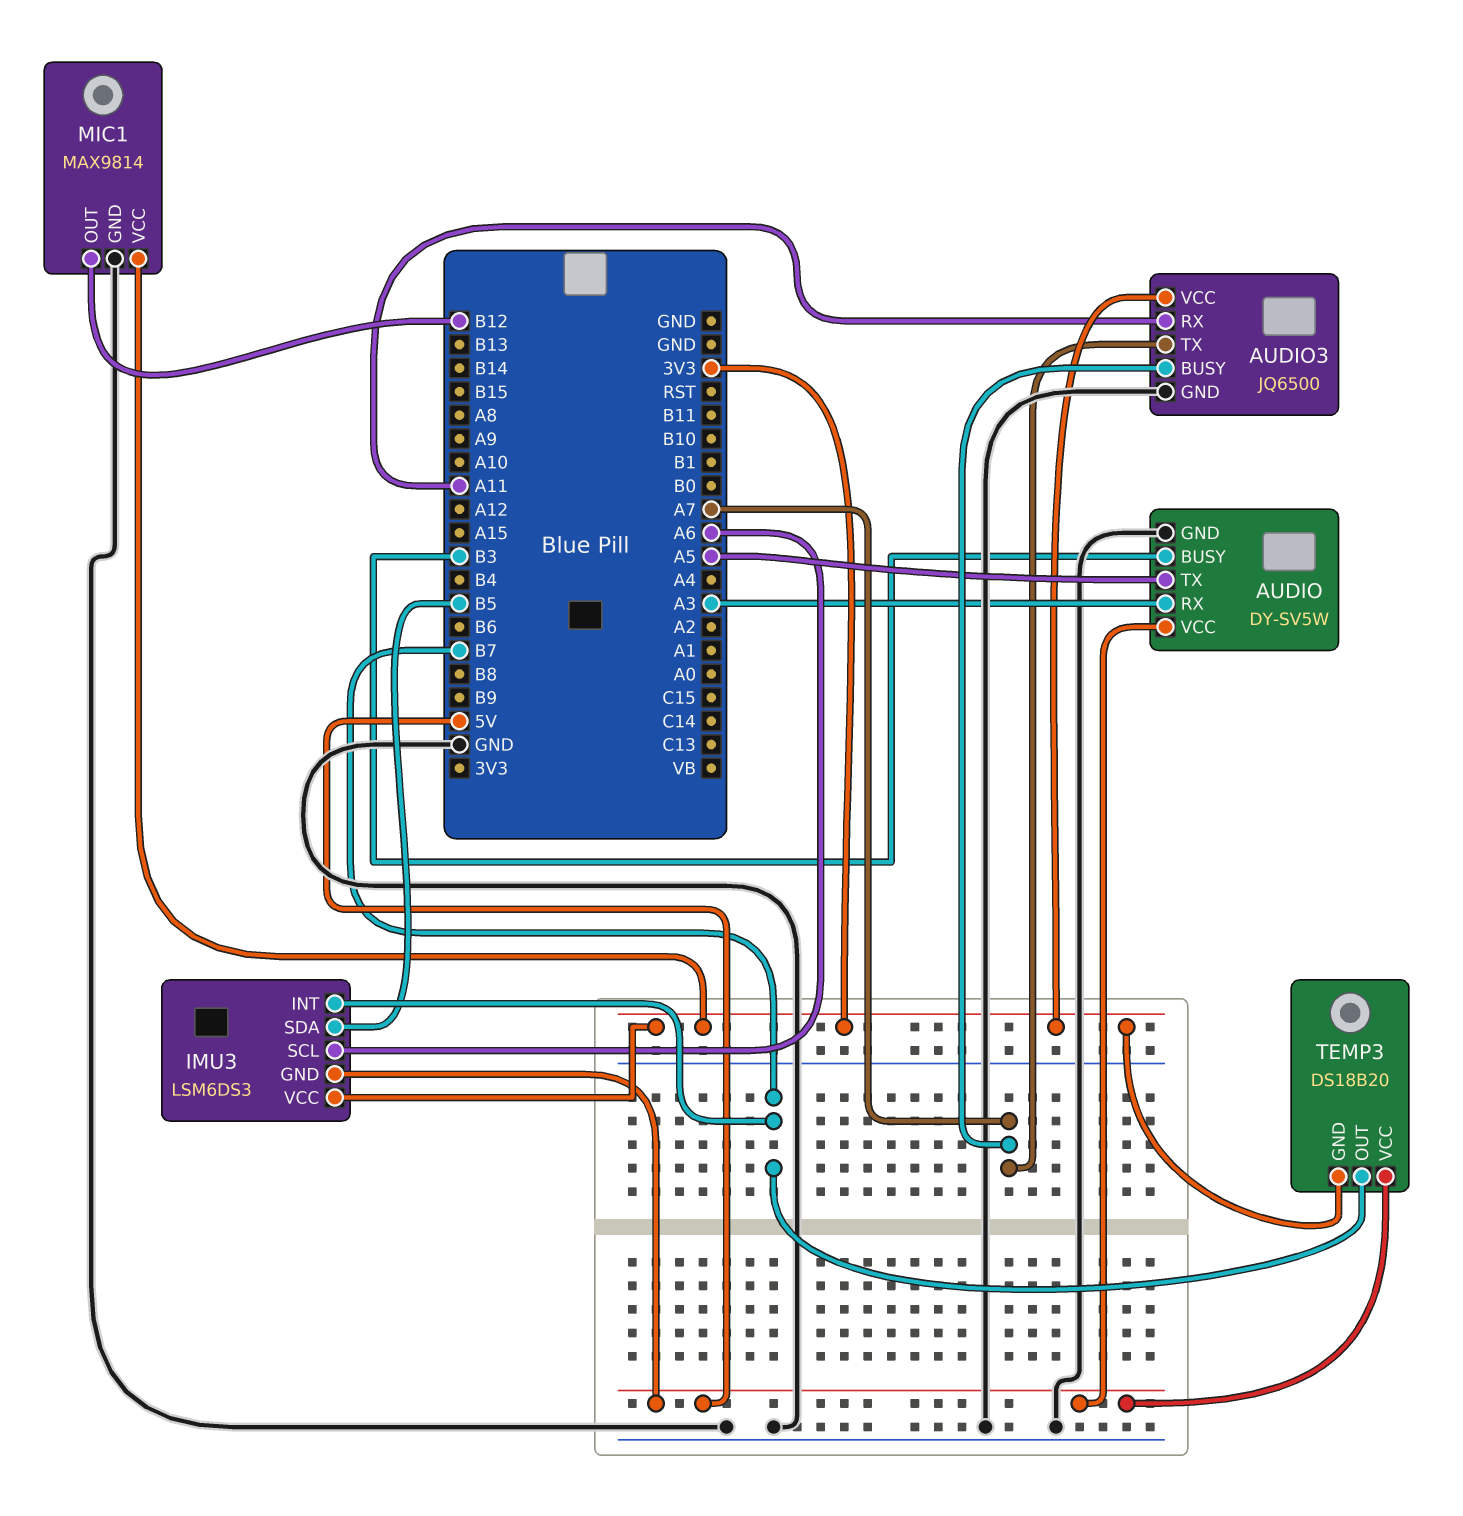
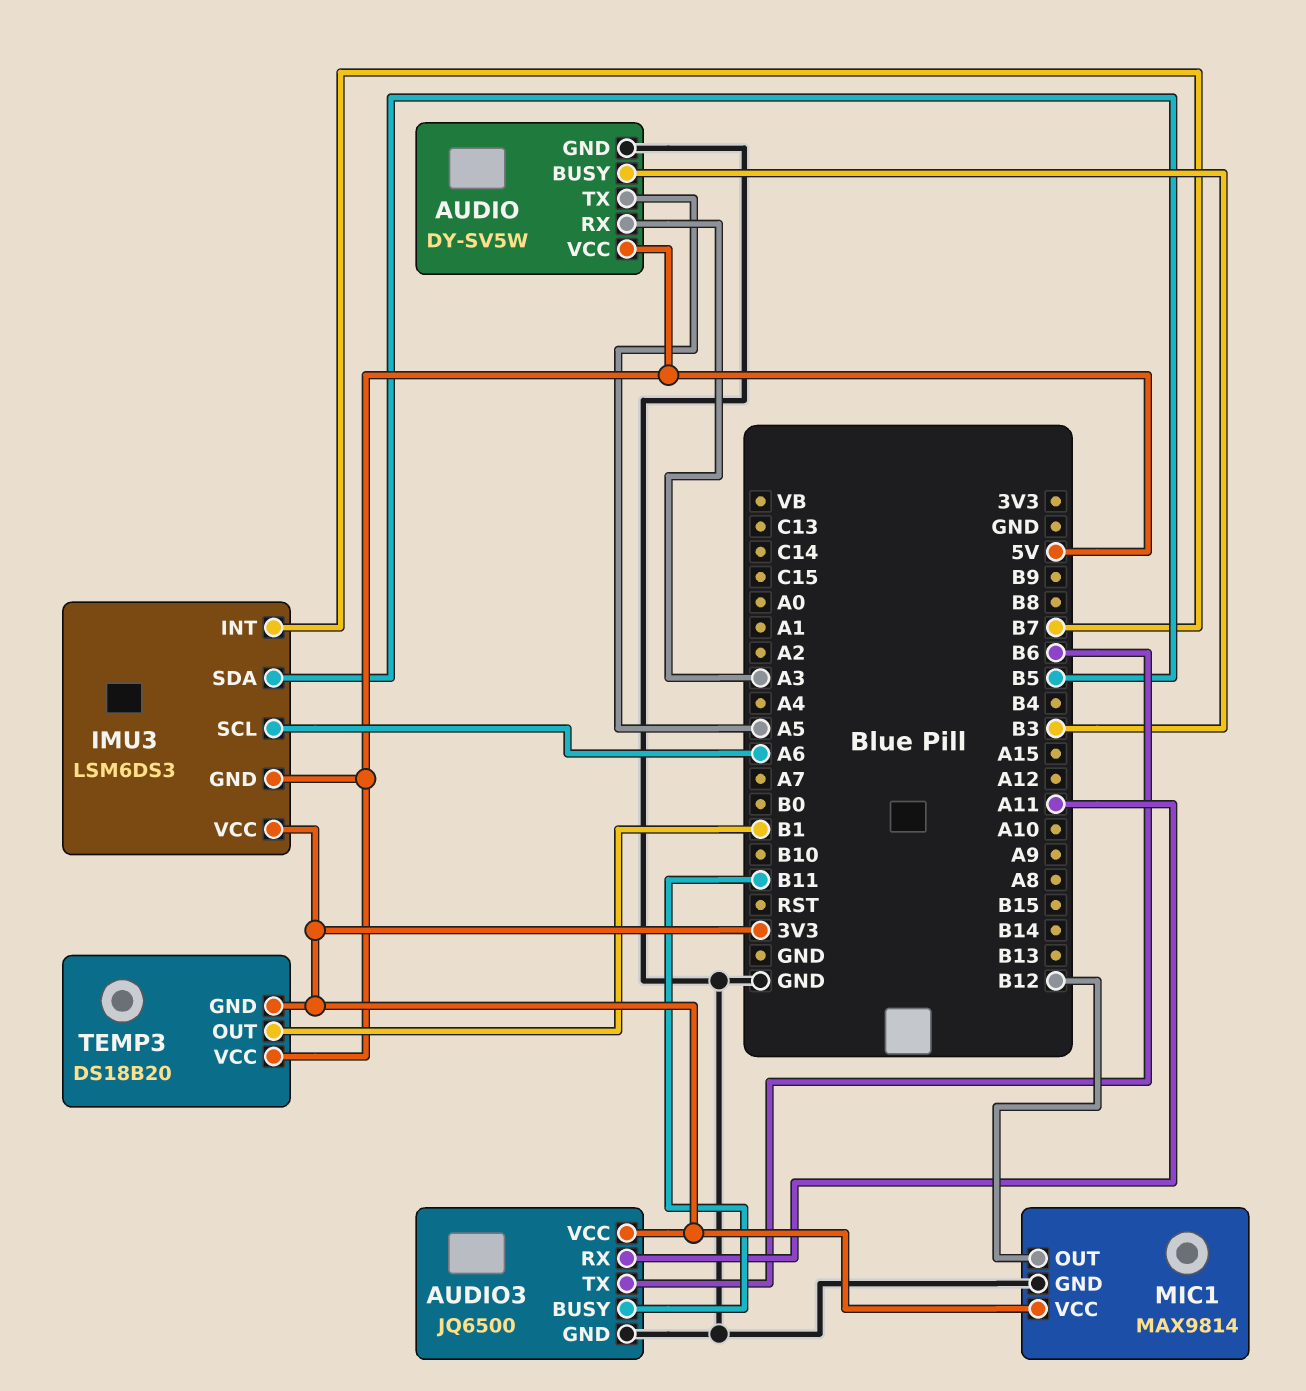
AUDIO3 pin BUSY: A7 -> B11
AUDIO3 pin TX: A7 -> B6
TEMP3 pin OUT: B7 -> B1

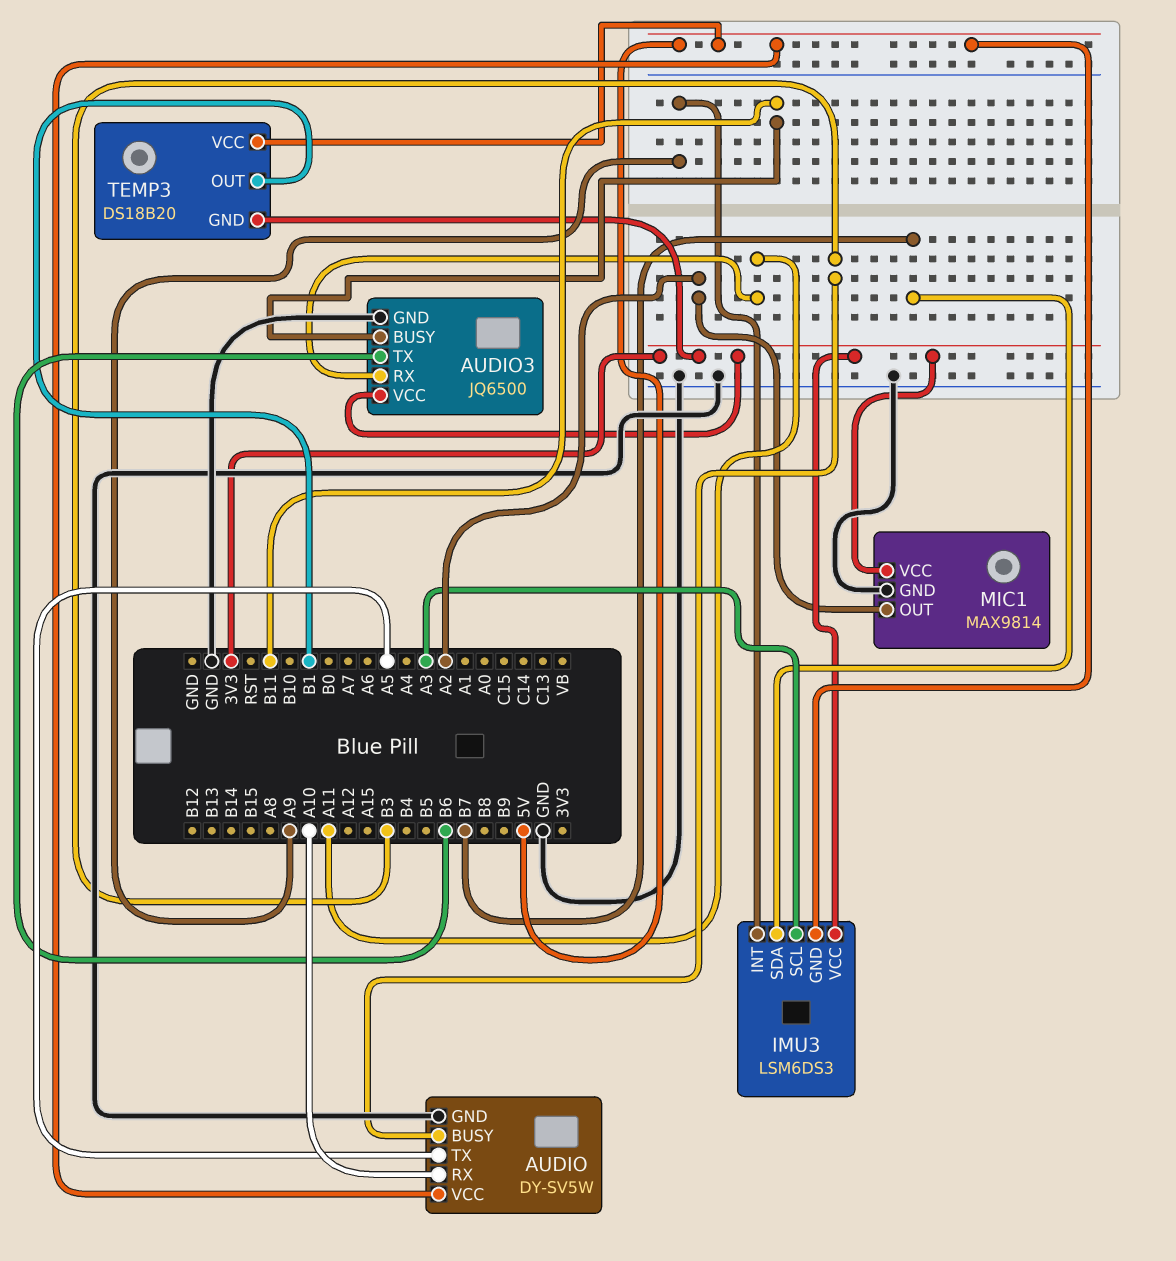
AUDIO pin RX: A3 -> A10
IMU3 pin INT: B7 -> A9
IMU3 pin SCL: A6 -> A3
IMU3 pin SDA: B5 -> B7
MIC1 pin OUT: B12 -> A2

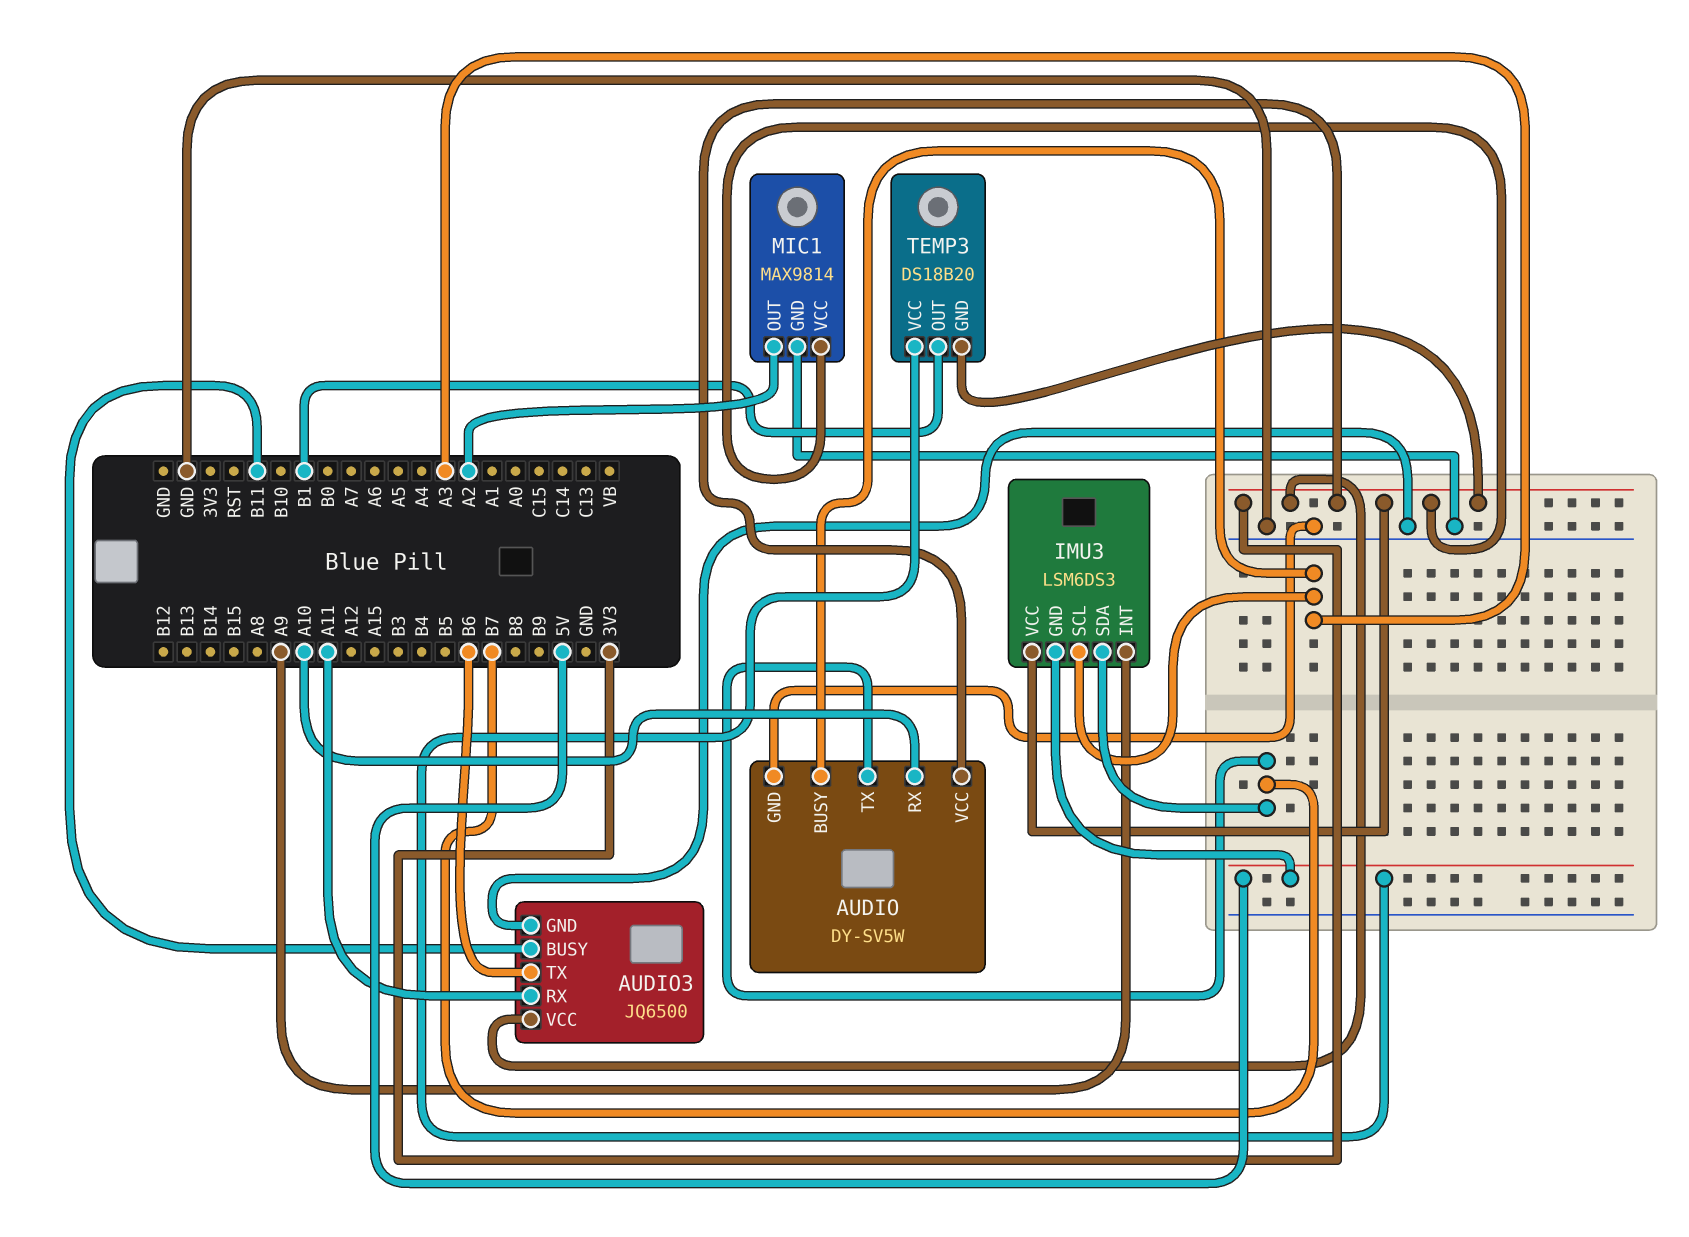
AUDIO pin BUSY: B3 -> A3
AUDIO pin TX: A5 -> B7
AUDIO pin VCC: 5V -> 3V3

